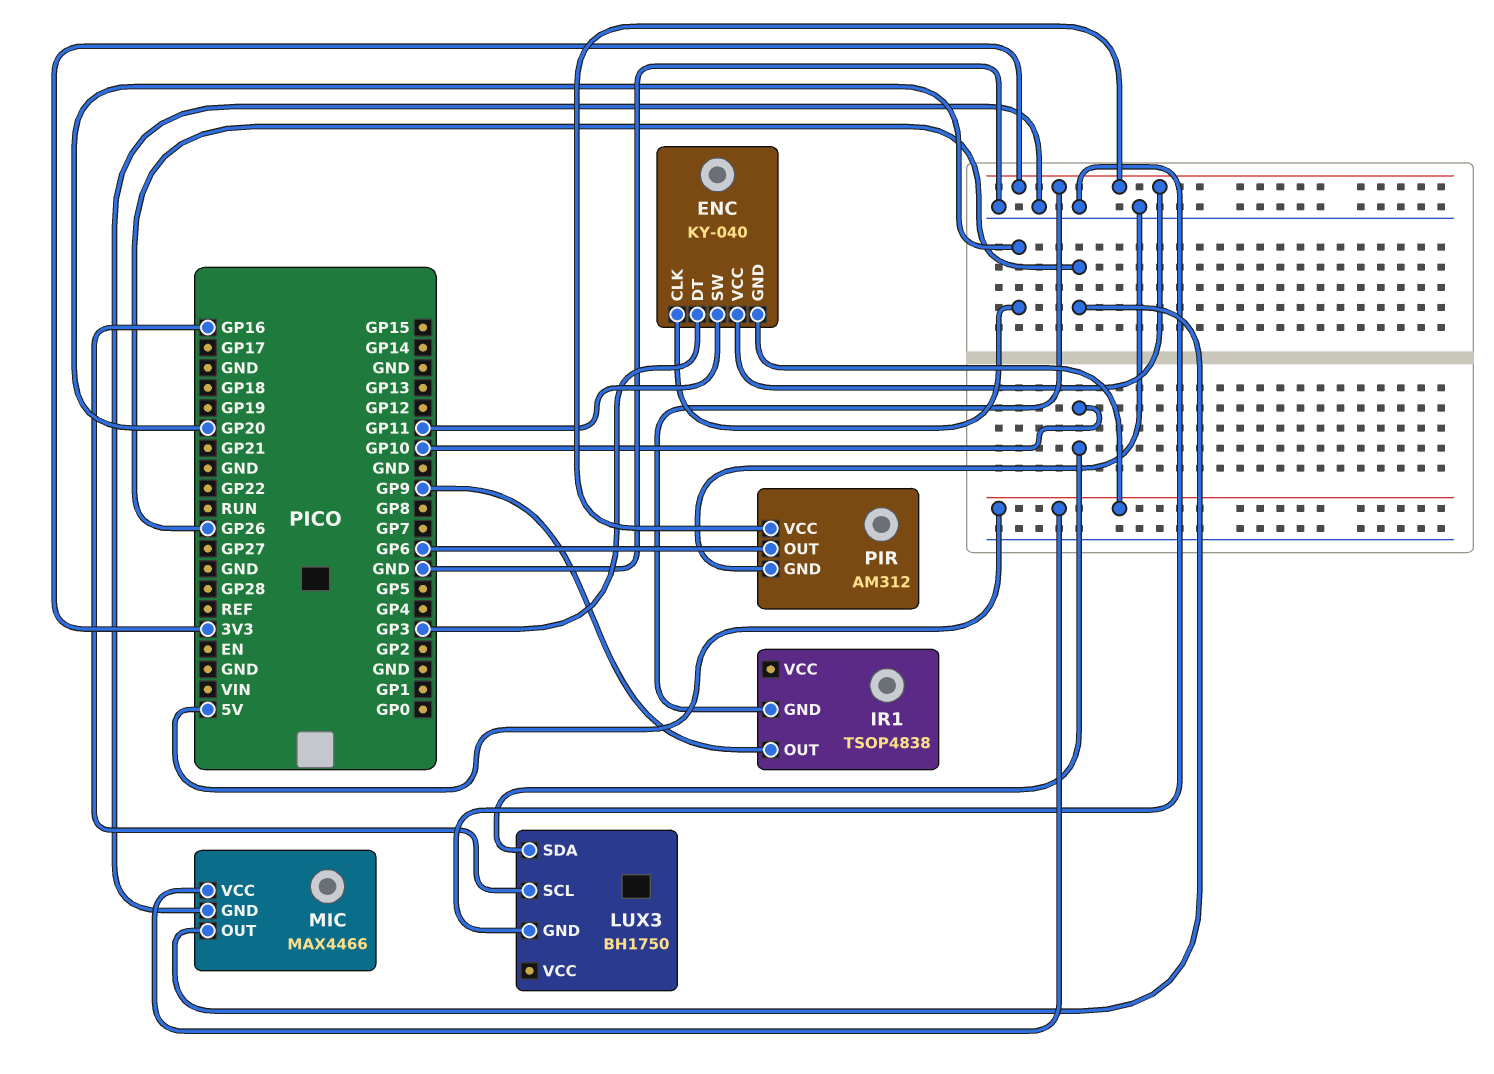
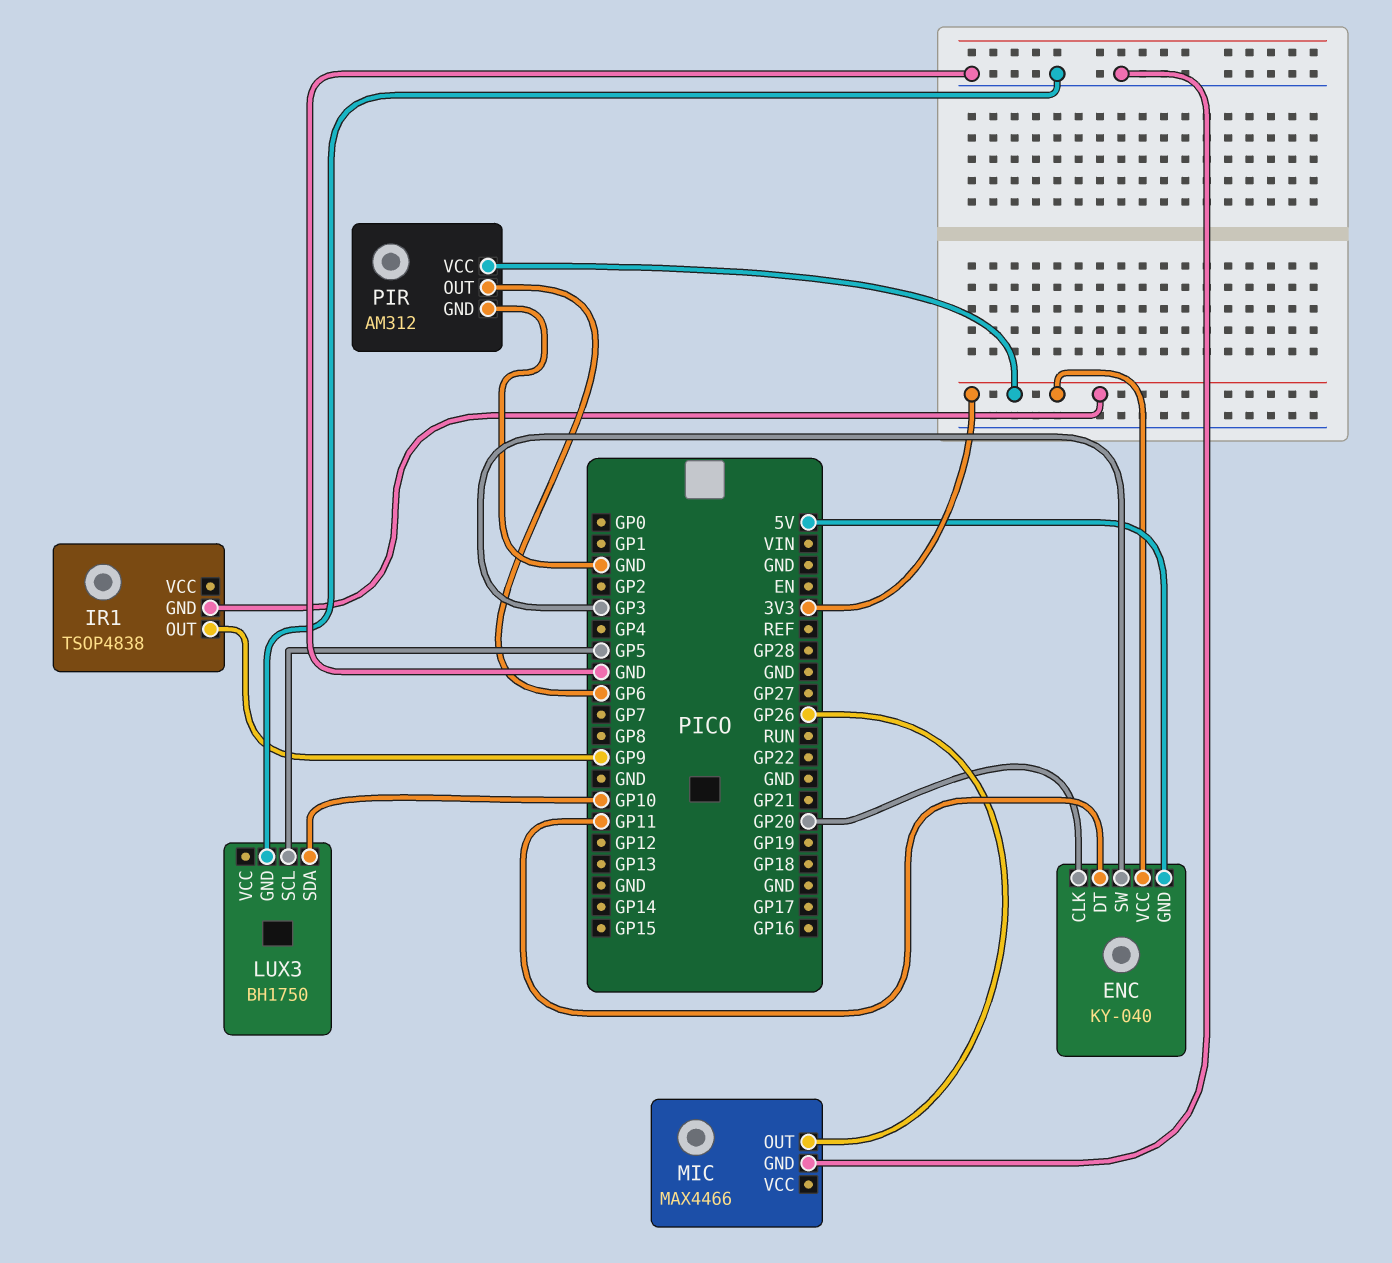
ENC pin DT: GP3 -> GP11
ENC pin SW: GP11 -> GP3
LUX3 pin SCL: GP16 -> GP5
MIC pin VCC: 5V -> none

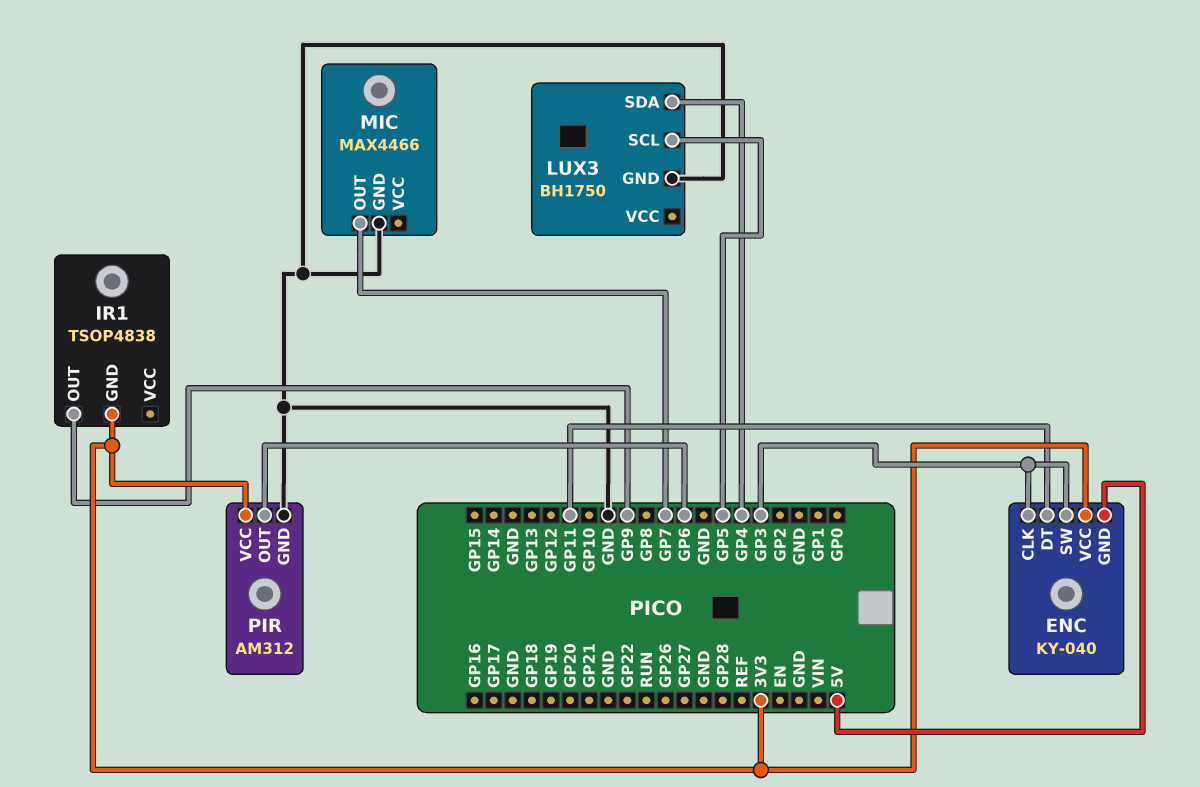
ENC pin CLK: GP20 -> GP3
LUX3 pin SDA: GP10 -> GP4
MIC pin OUT: GP26 -> GP7

